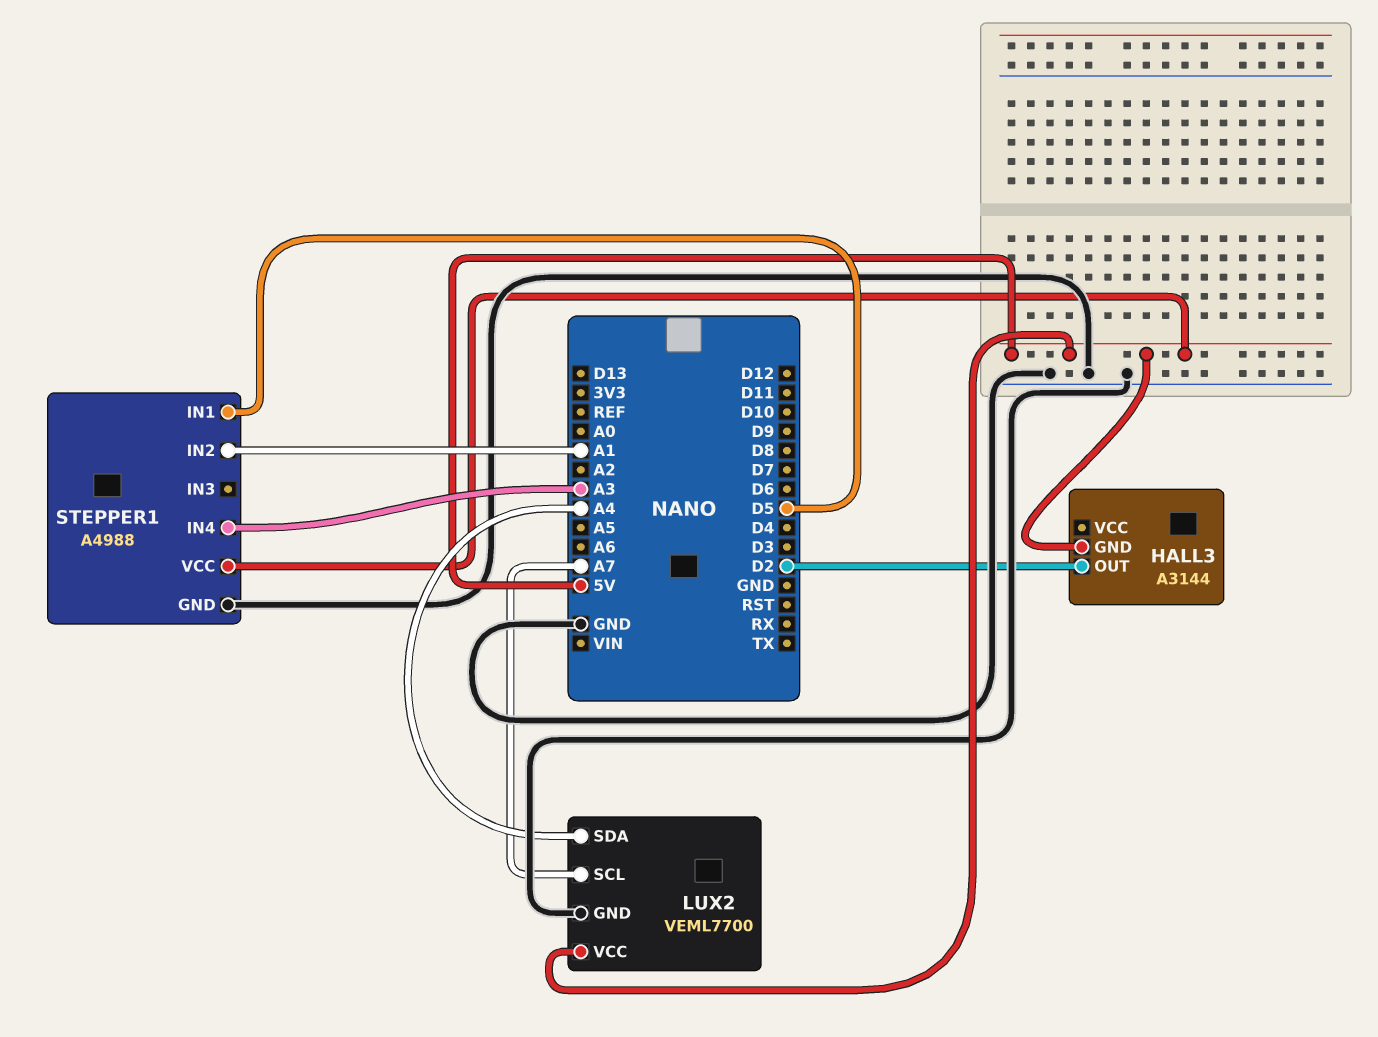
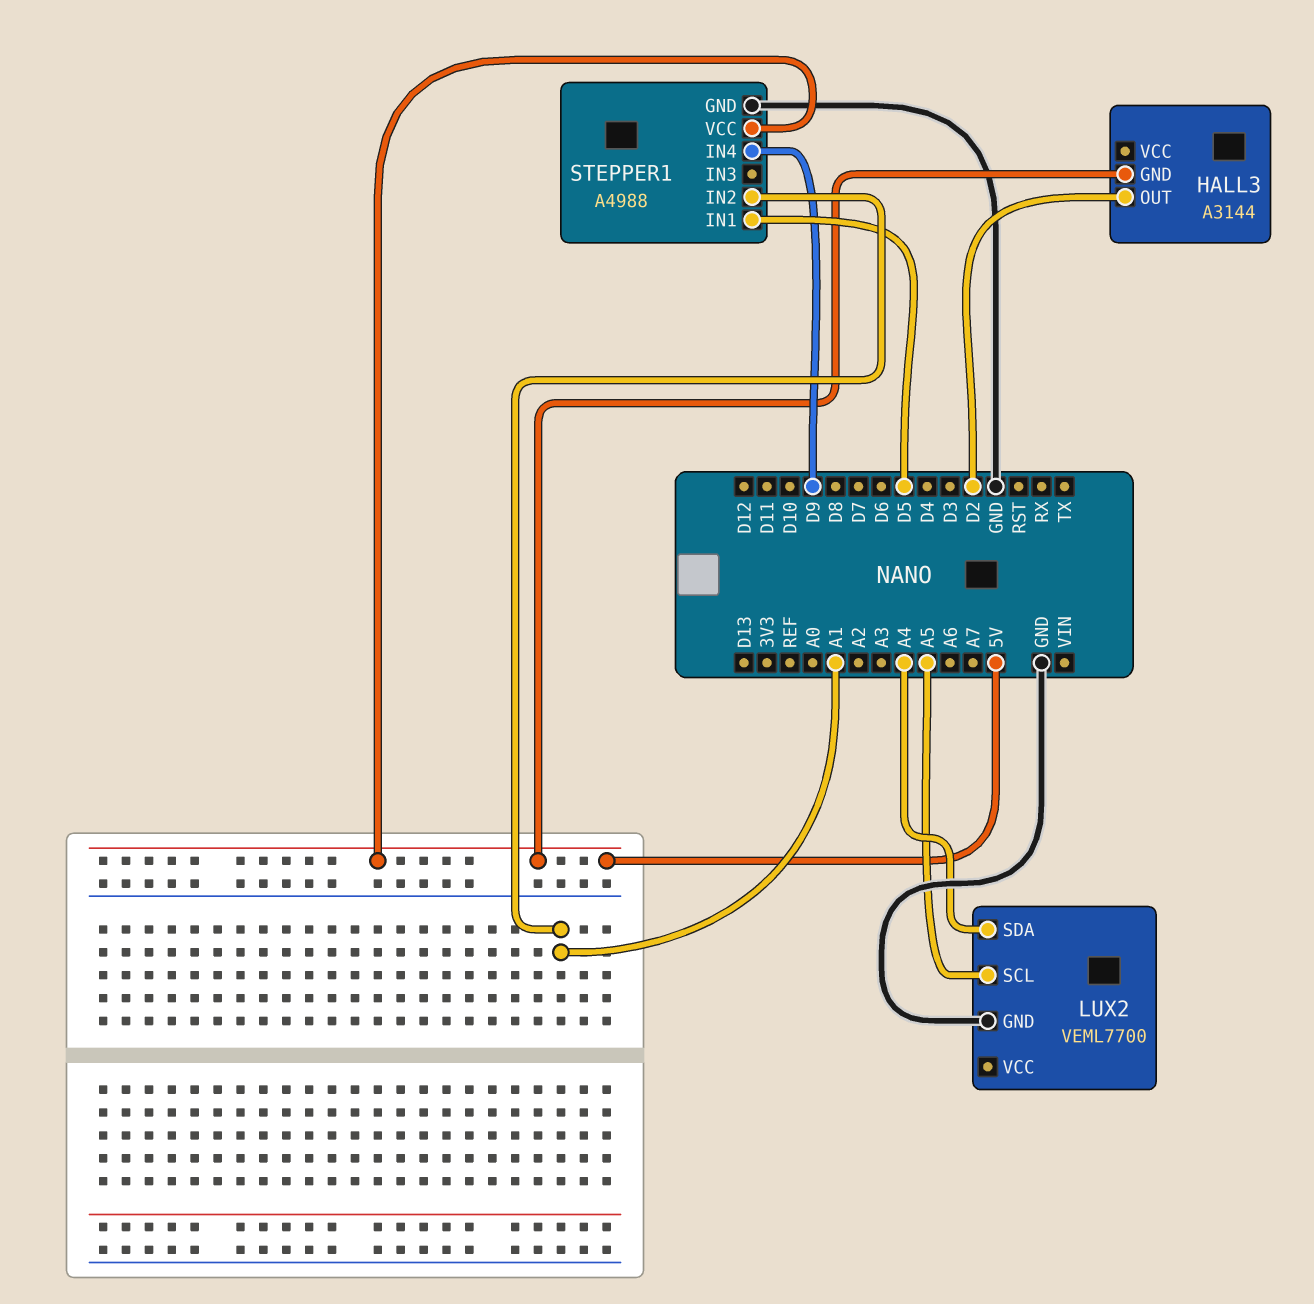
LUX2 pin SCL: A7 -> A5
LUX2 pin VCC: 5V -> none
STEPPER1 pin IN4: A3 -> D9

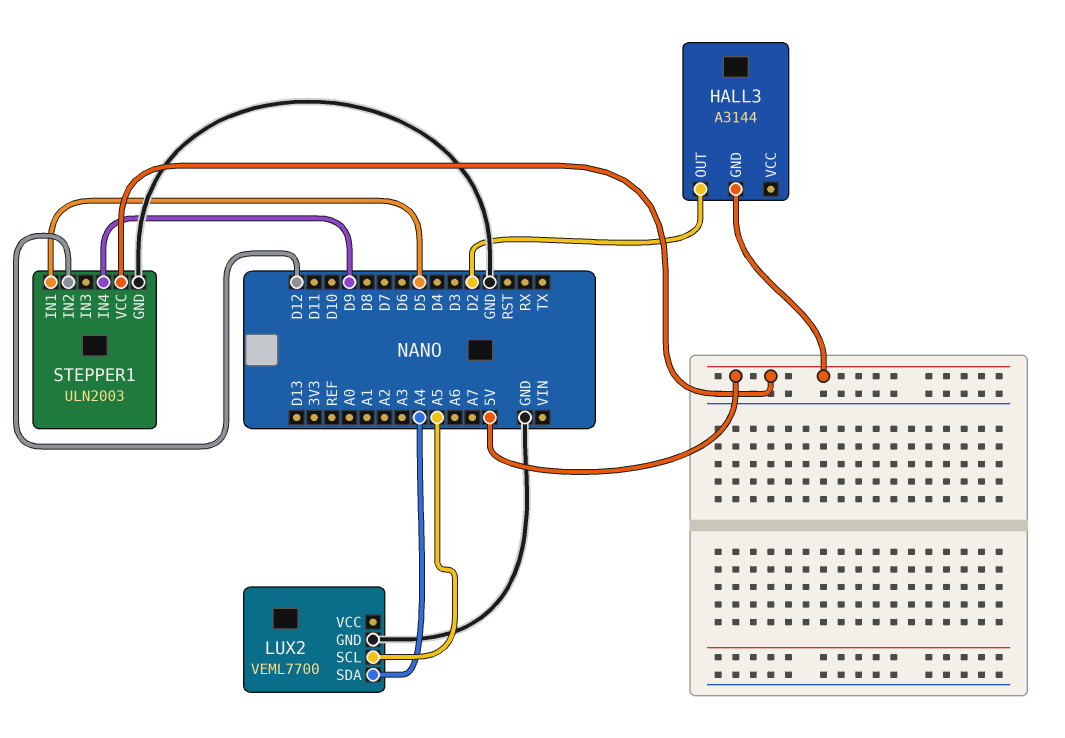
STEPPER1: A4988 -> ULN2003
STEPPER1 pin IN2: A1 -> D12

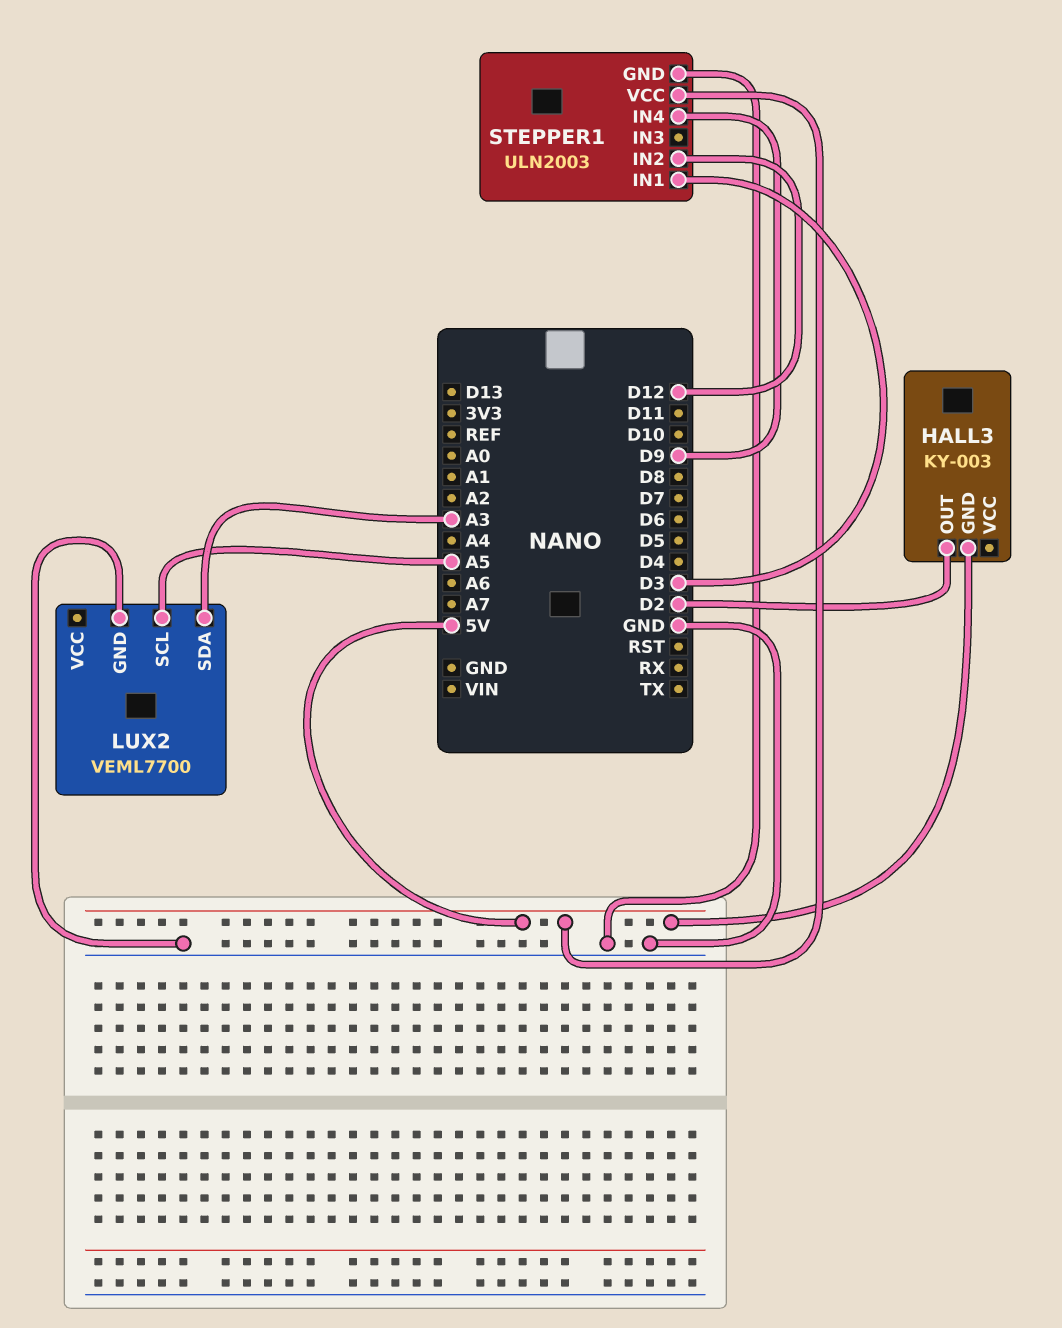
HALL3: A3144 -> KY-003
LUX2 pin SDA: A4 -> A3
STEPPER1 pin IN1: D5 -> D3

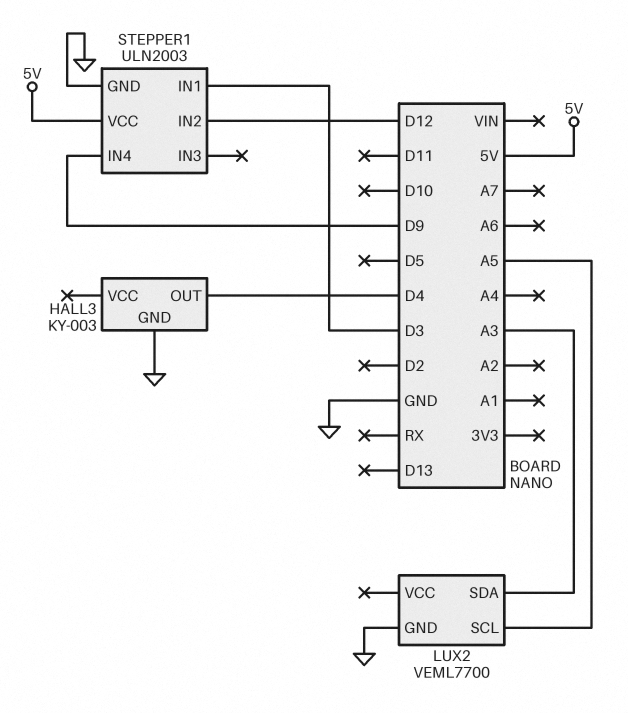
HALL3 pin GND: 5V -> GND
HALL3 pin OUT: D2 -> D4

